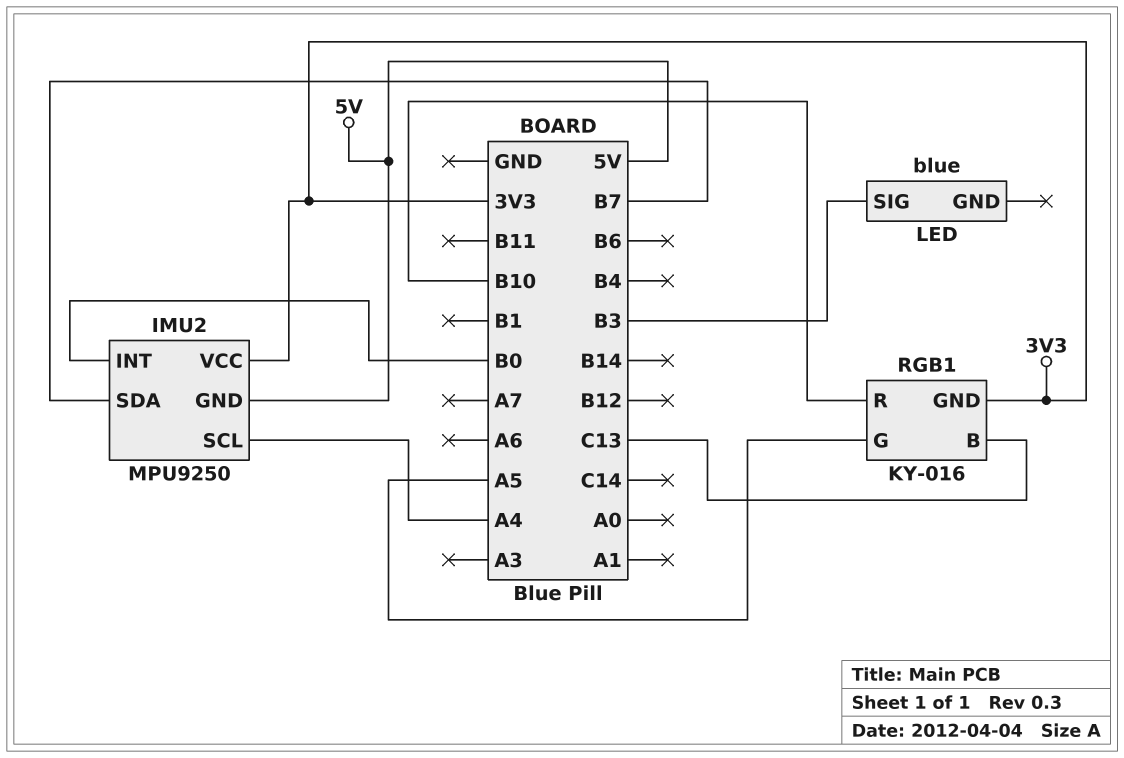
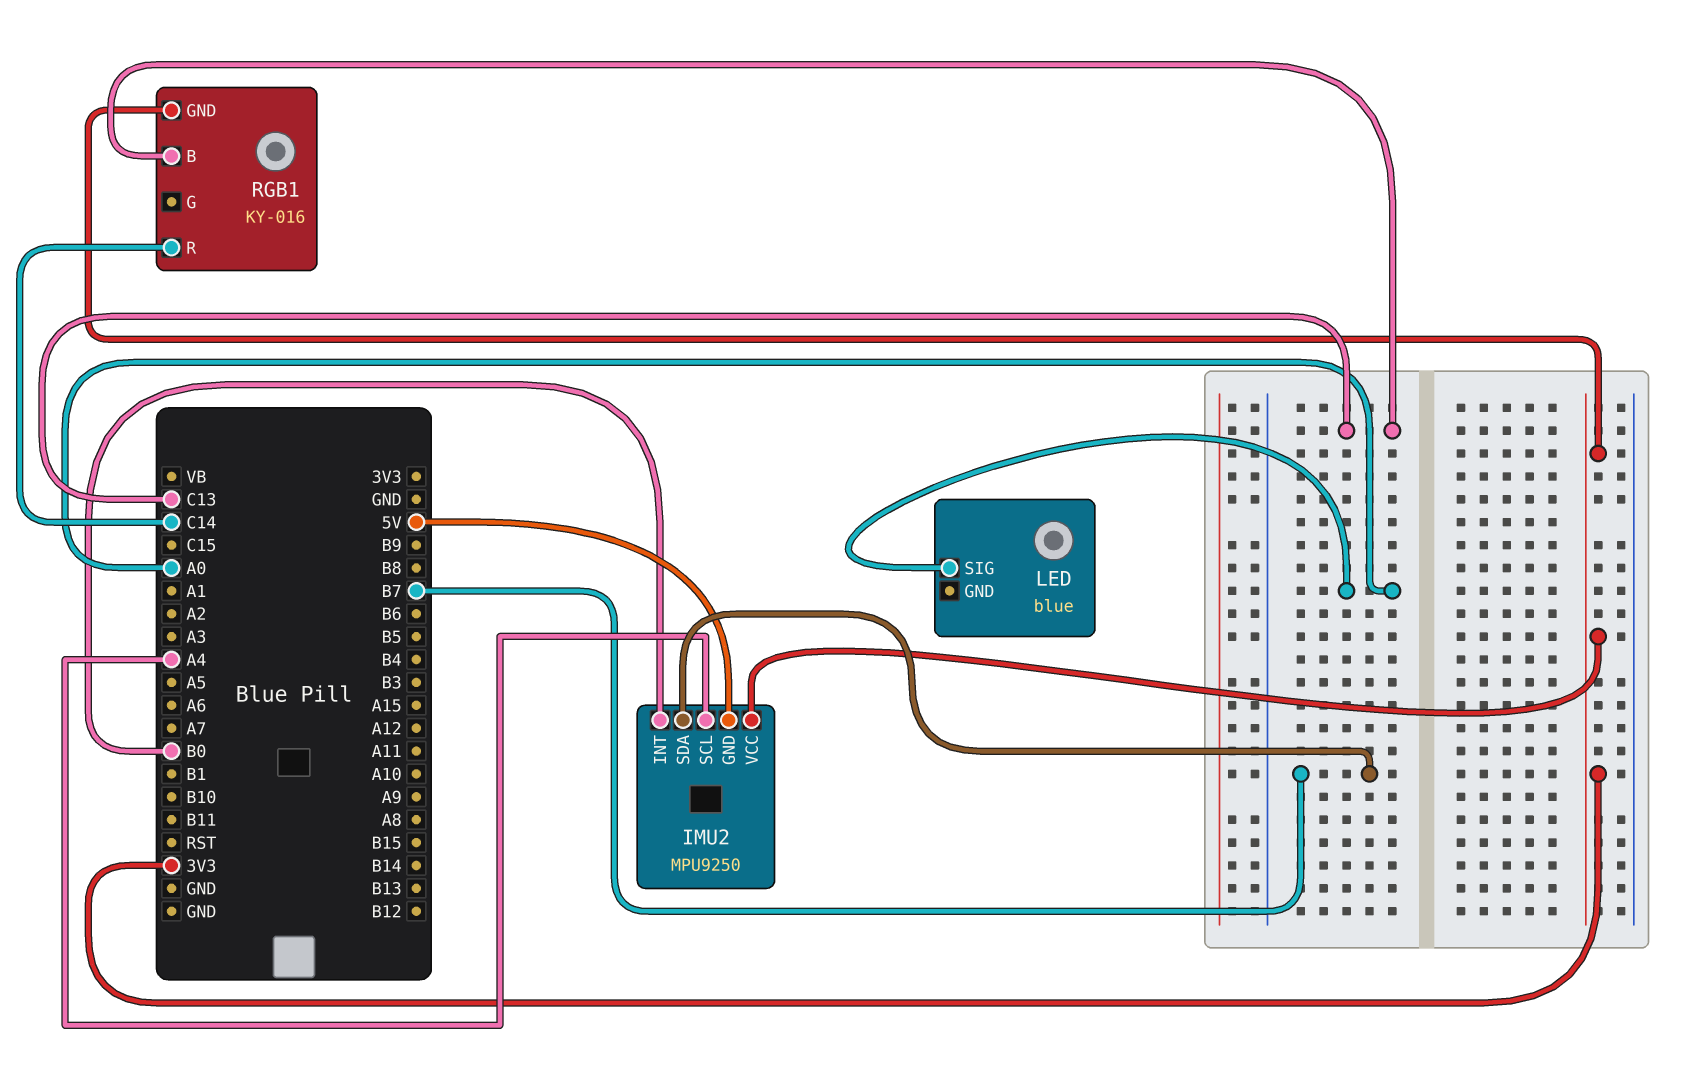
LED pin SIG: B3 -> A0
RGB1 pin G: A5 -> none
RGB1 pin R: B10 -> C14

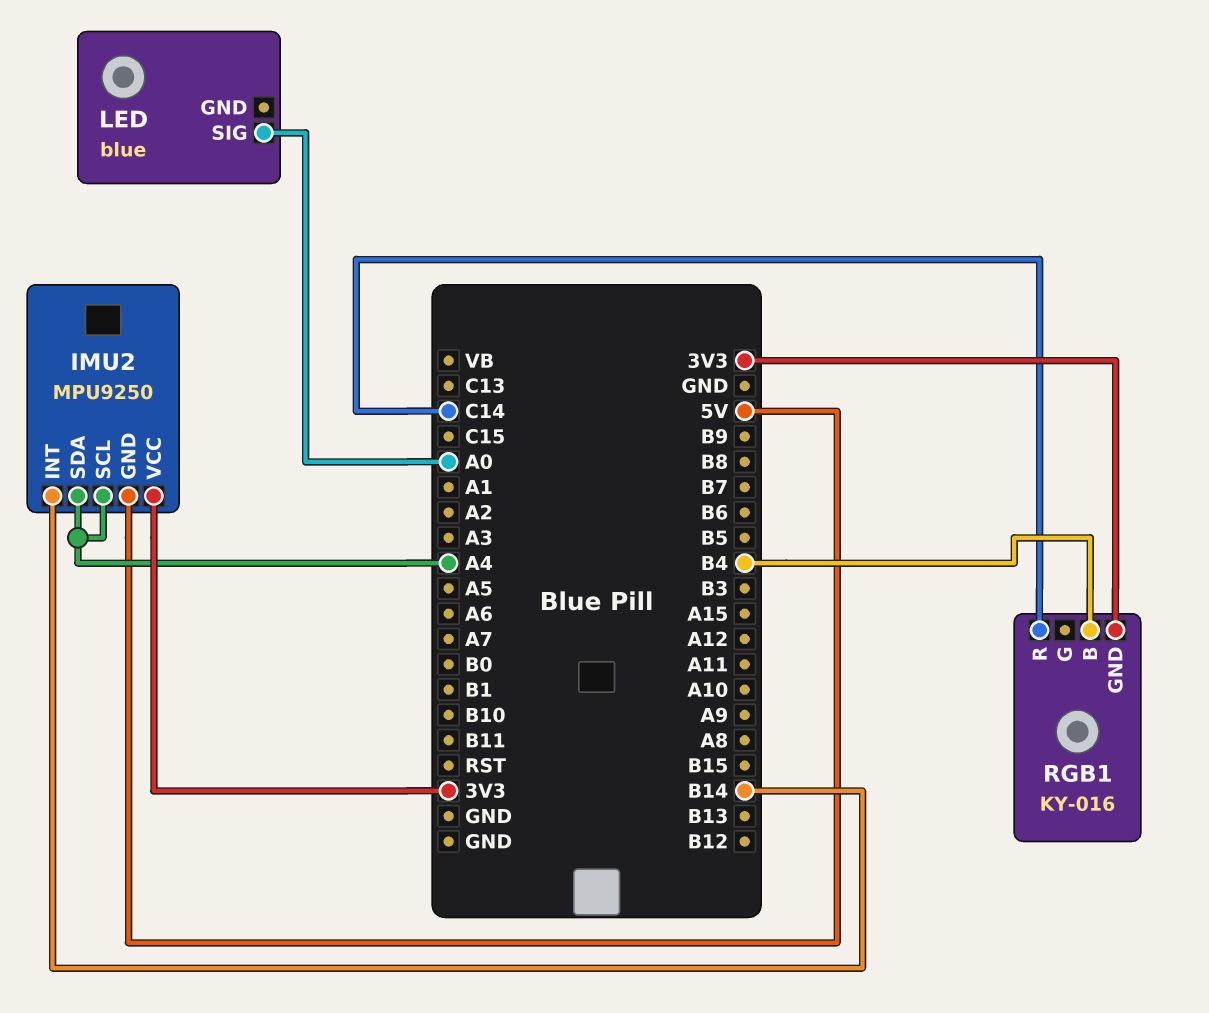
IMU2 pin INT: B0 -> B14
IMU2 pin SDA: B7 -> A4
RGB1 pin B: C13 -> B4

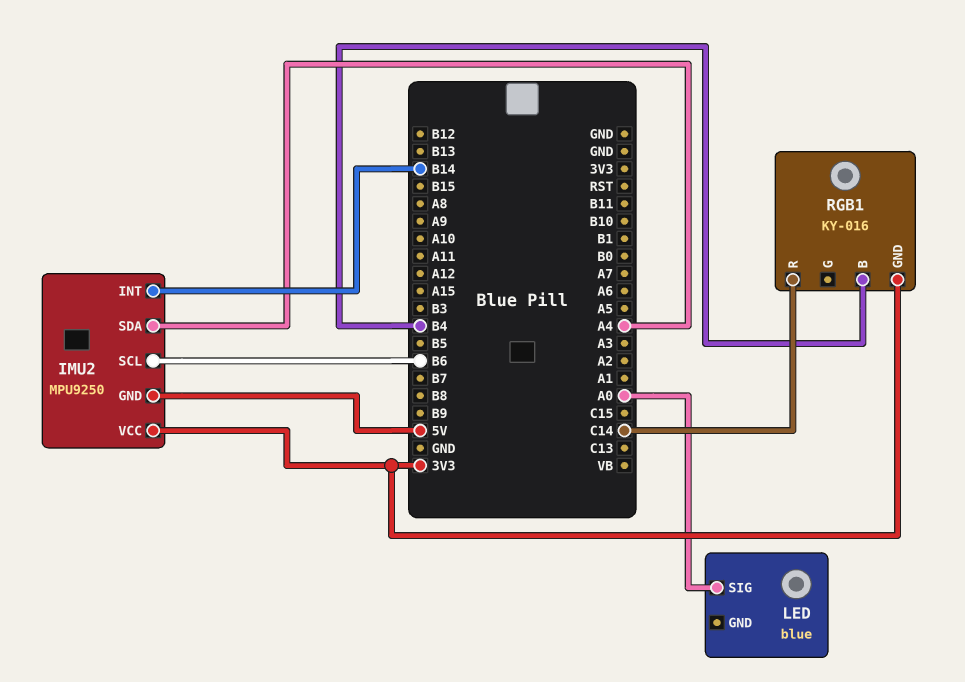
IMU2 pin SCL: A4 -> B6

